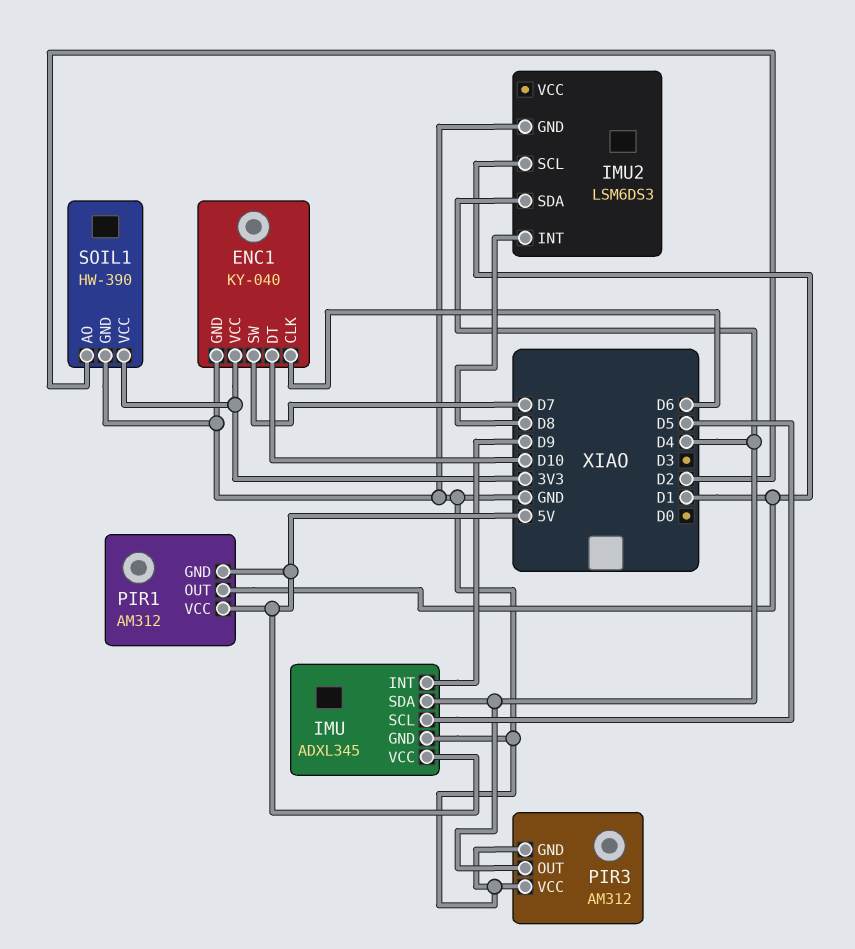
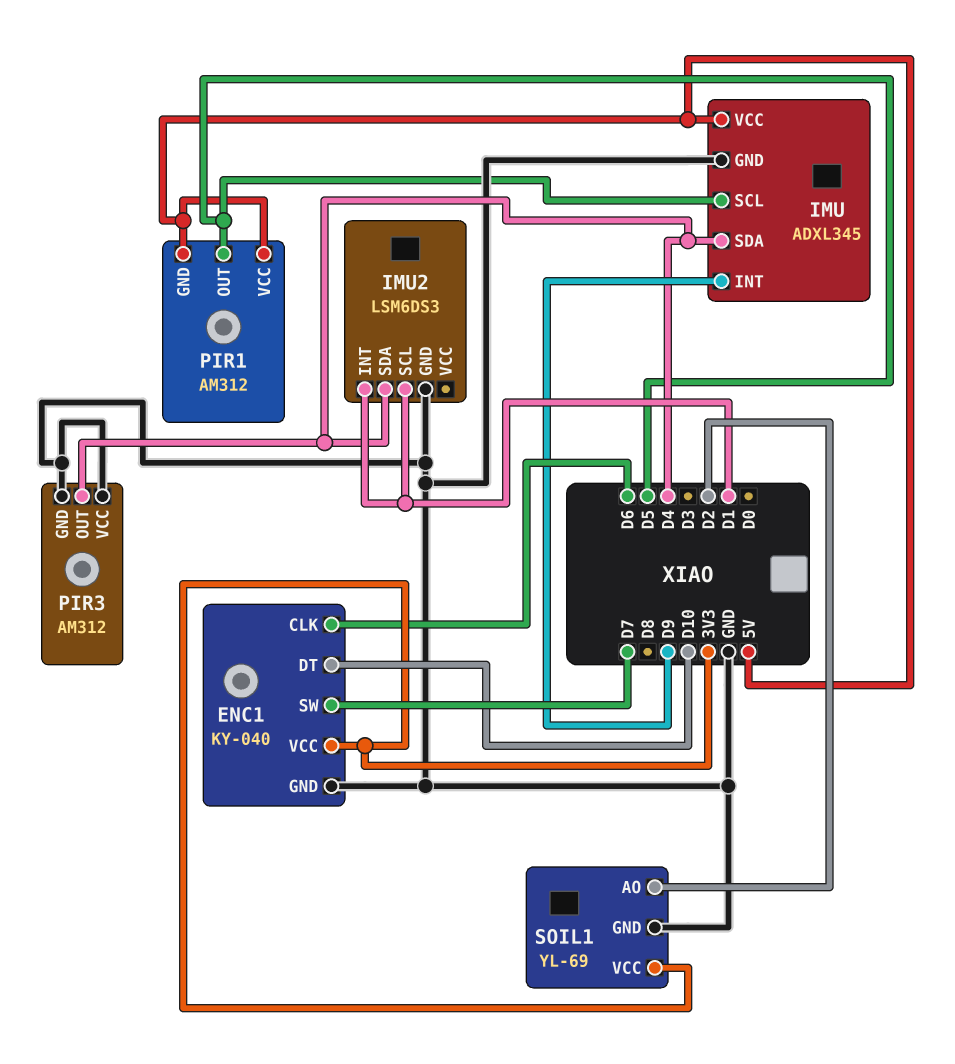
IMU2 pin INT: D8 -> D1
PIR1 pin OUT: D1 -> D5
SOIL1: HW-390 -> YL-69

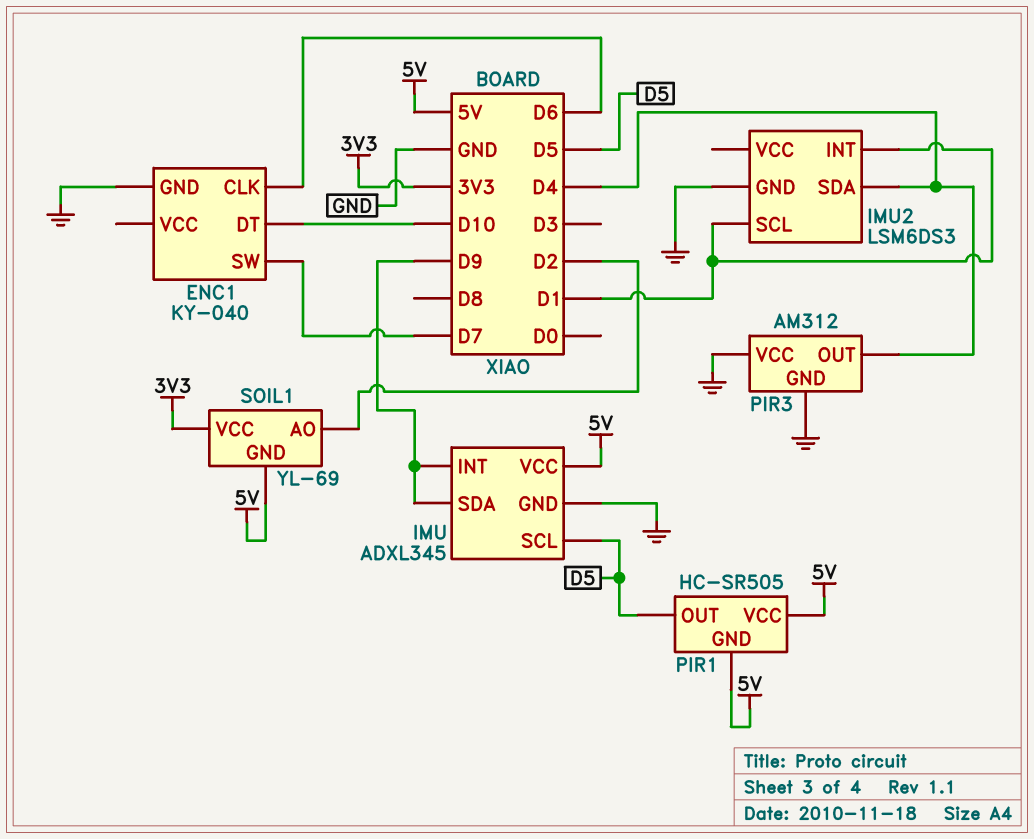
ENC1 pin VCC: 3V3 -> none
IMU pin SDA: D4 -> D9
PIR1: AM312 -> HC-SR505
SOIL1 pin GND: GND -> 5V

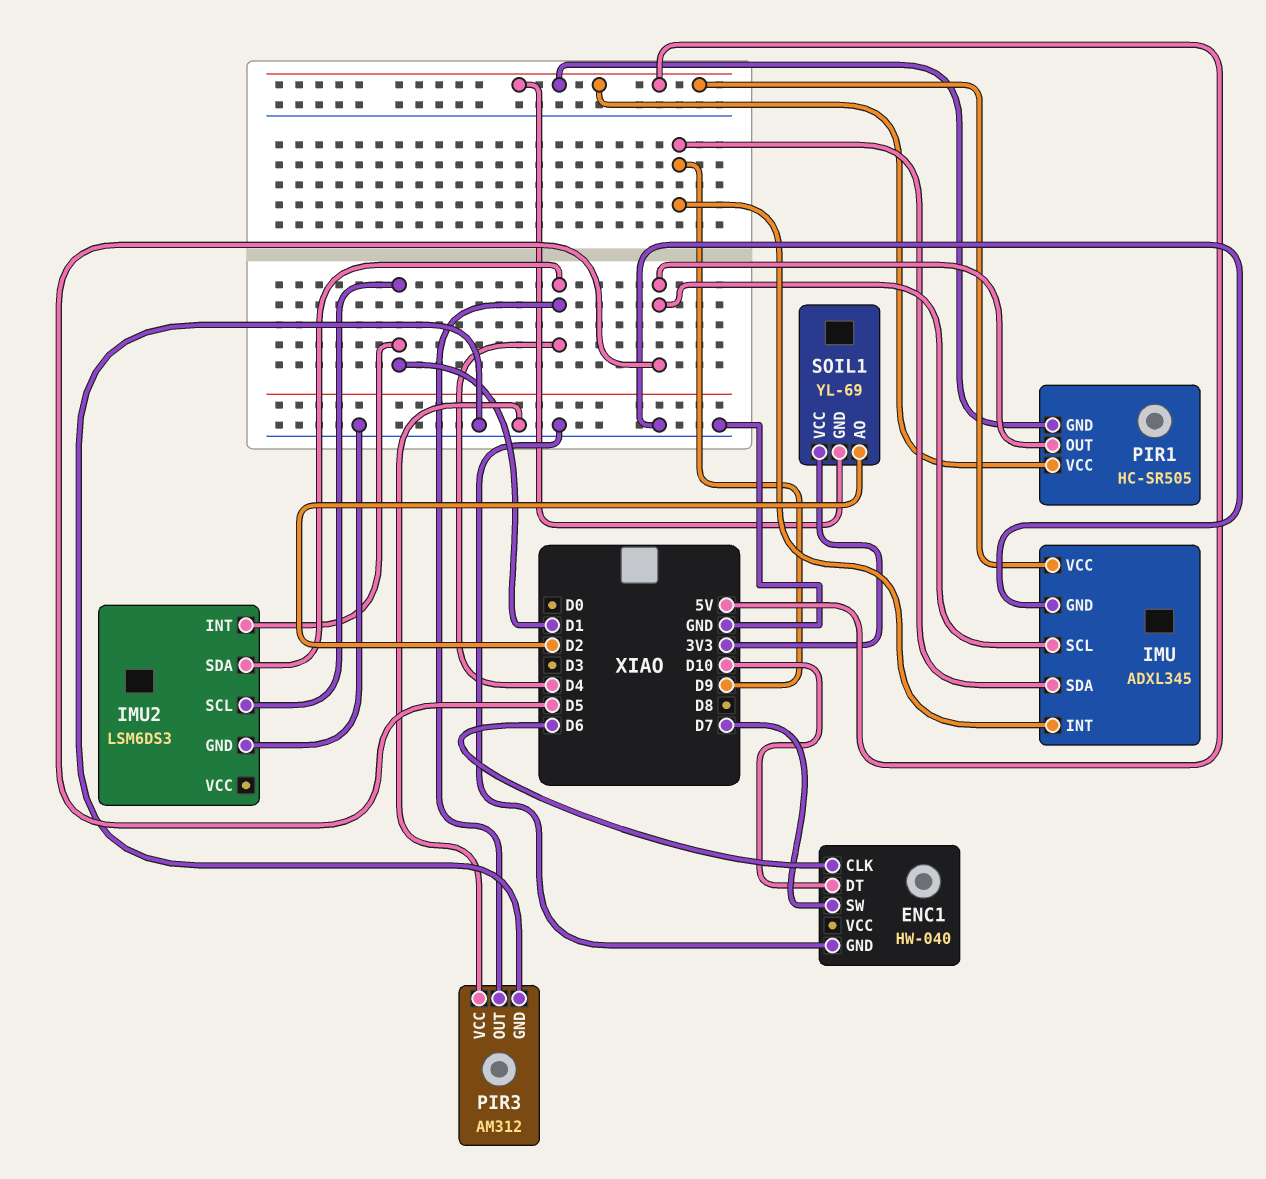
ENC1: KY-040 -> HW-040

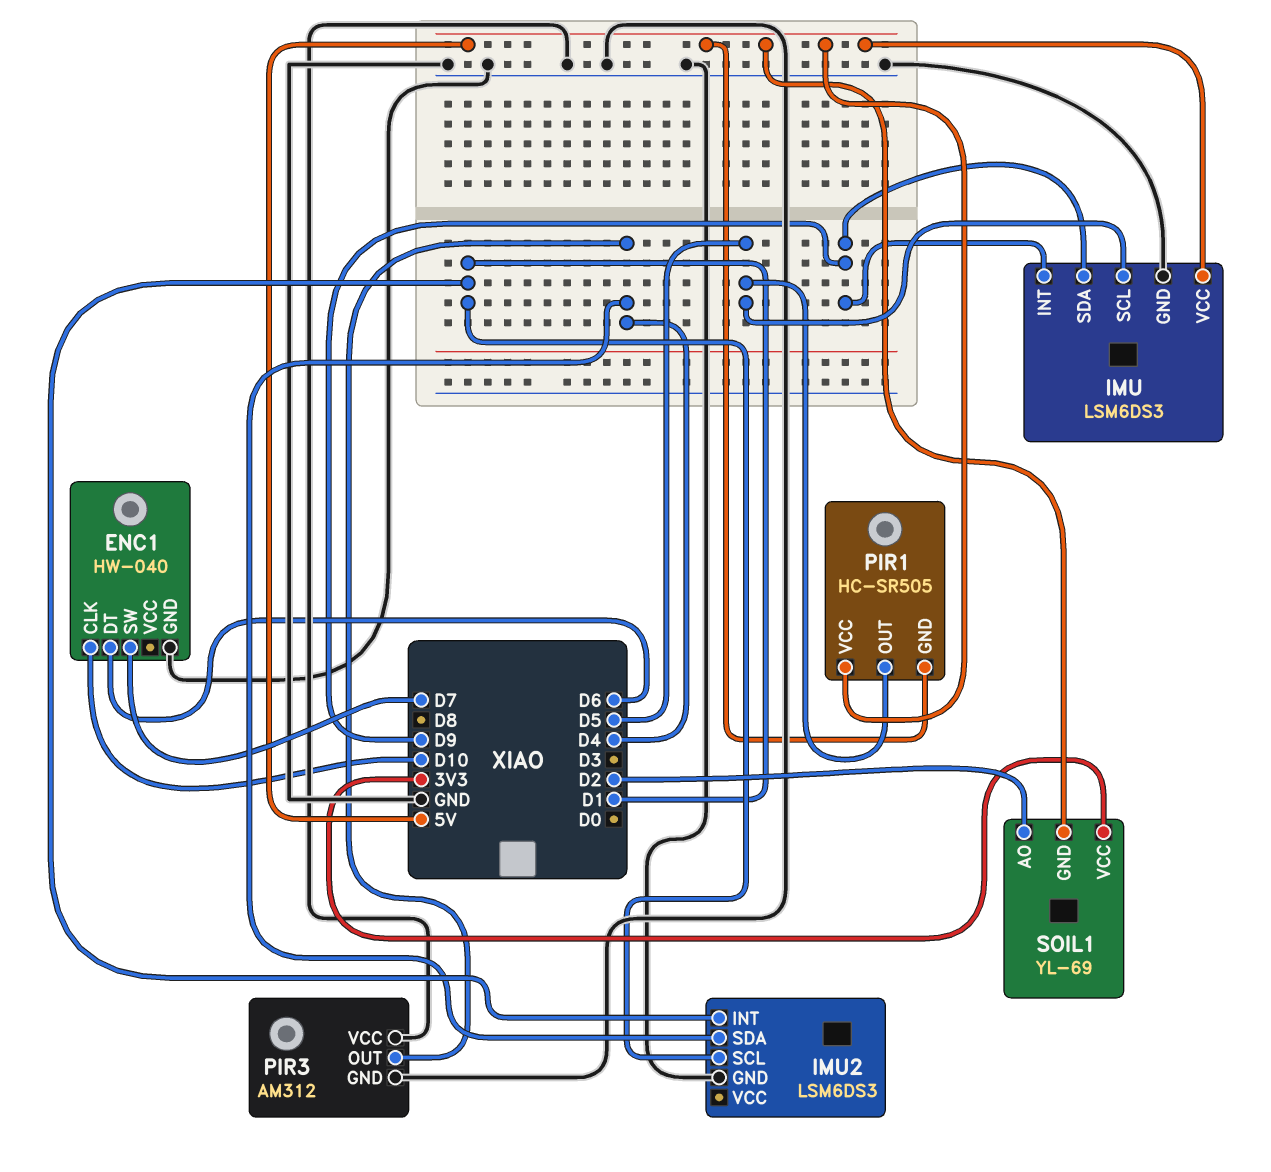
ENC1 pin CLK: D6 -> D10
ENC1 pin DT: D10 -> D6
IMU: ADXL345 -> LSM6DS3

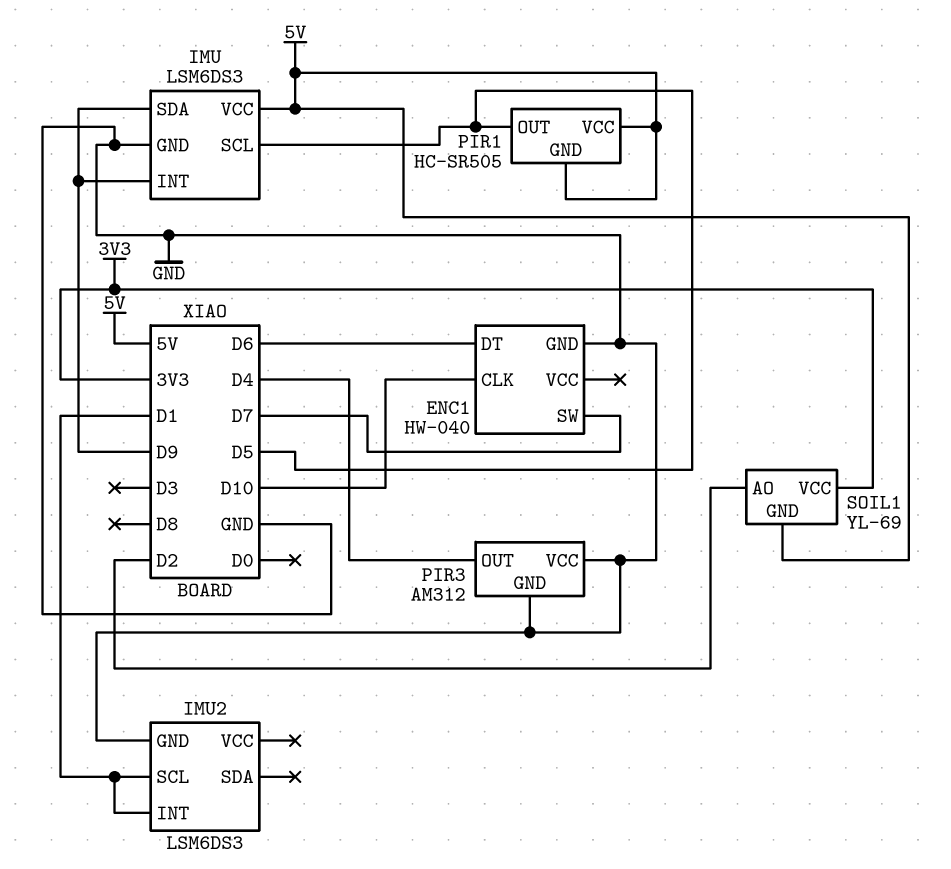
IMU2 pin SDA: D4 -> none

